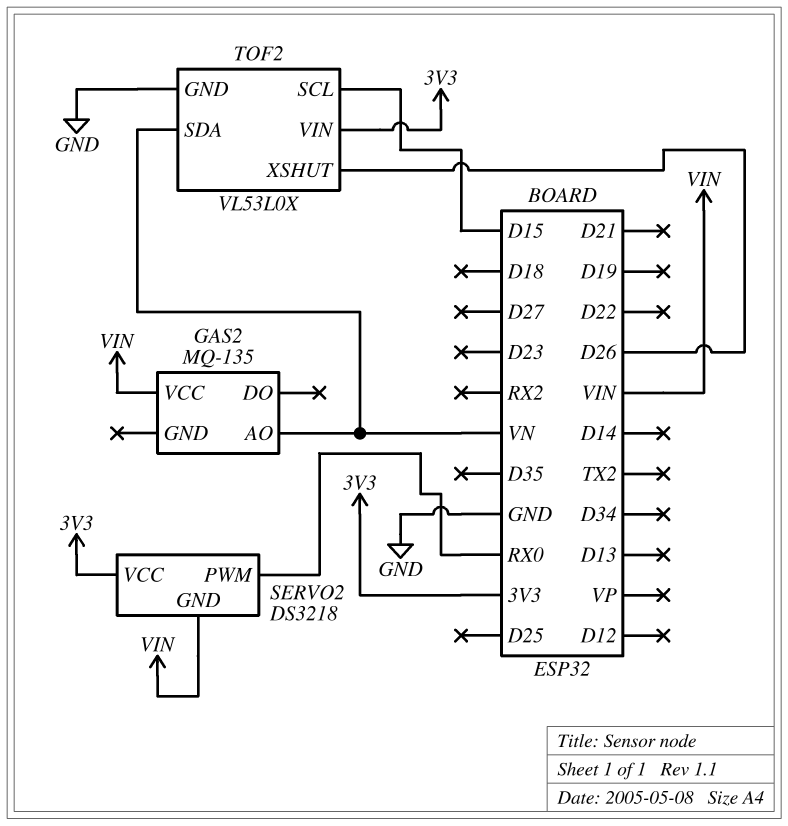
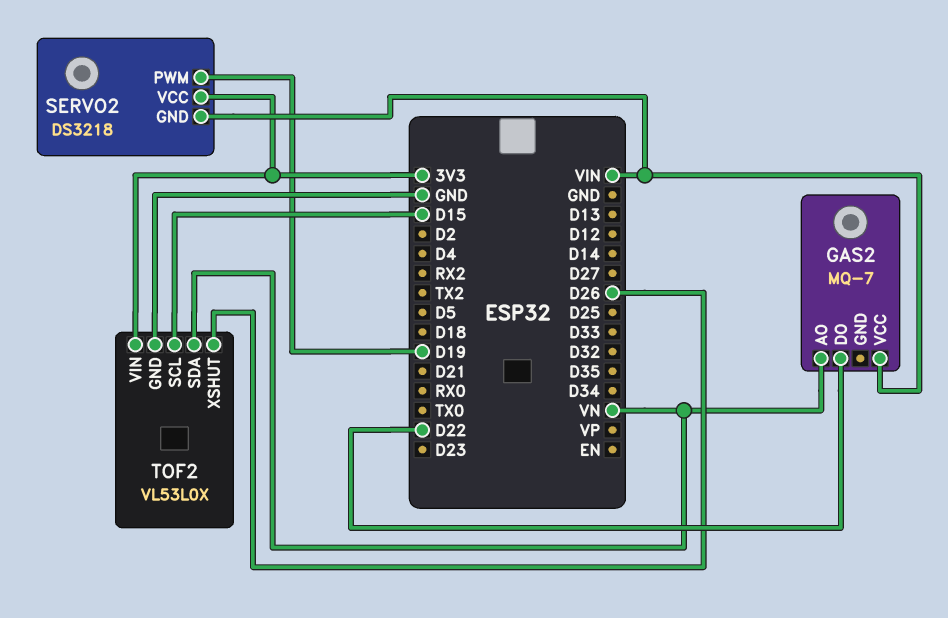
GAS2: MQ-135 -> MQ-7
GAS2 pin DO: none -> D22
SERVO2 pin PWM: RX0 -> D19

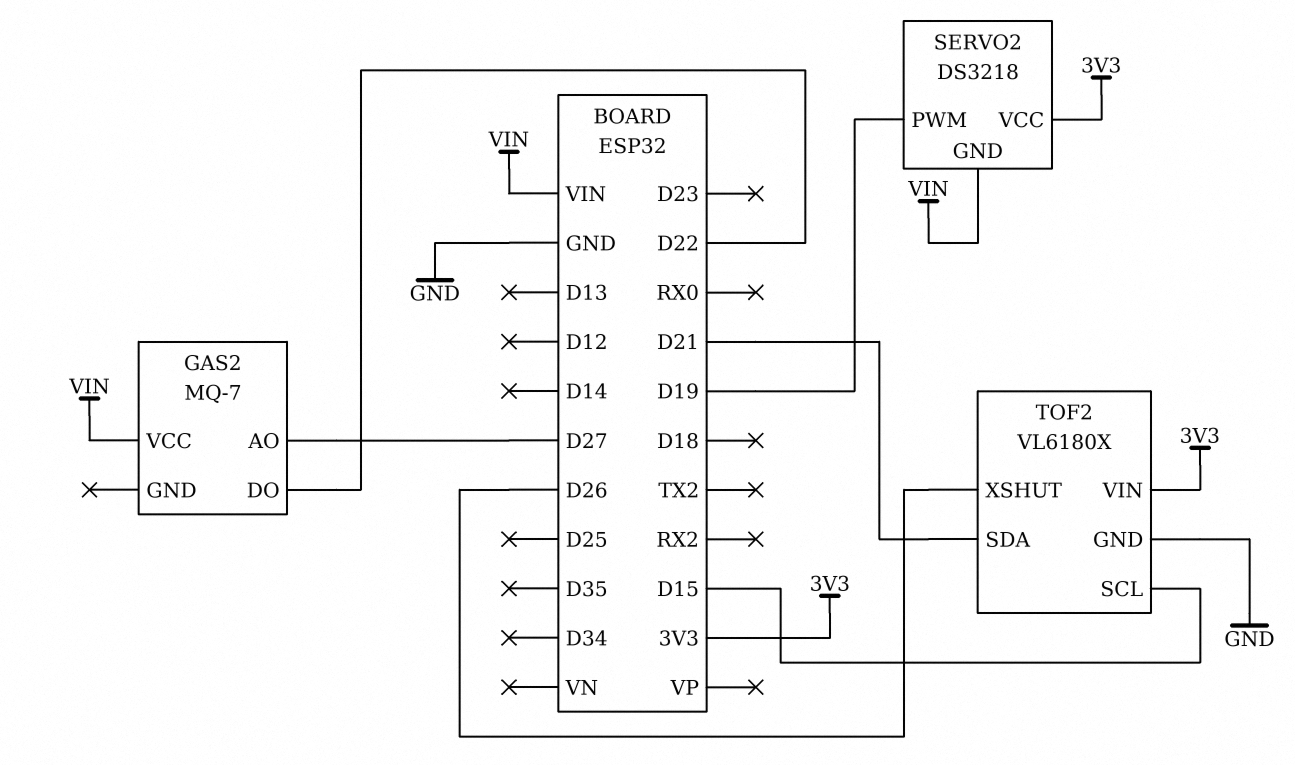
GAS2 pin AO: VN -> D27
TOF2: VL53L0X -> VL6180X
TOF2 pin SDA: VN -> D21

